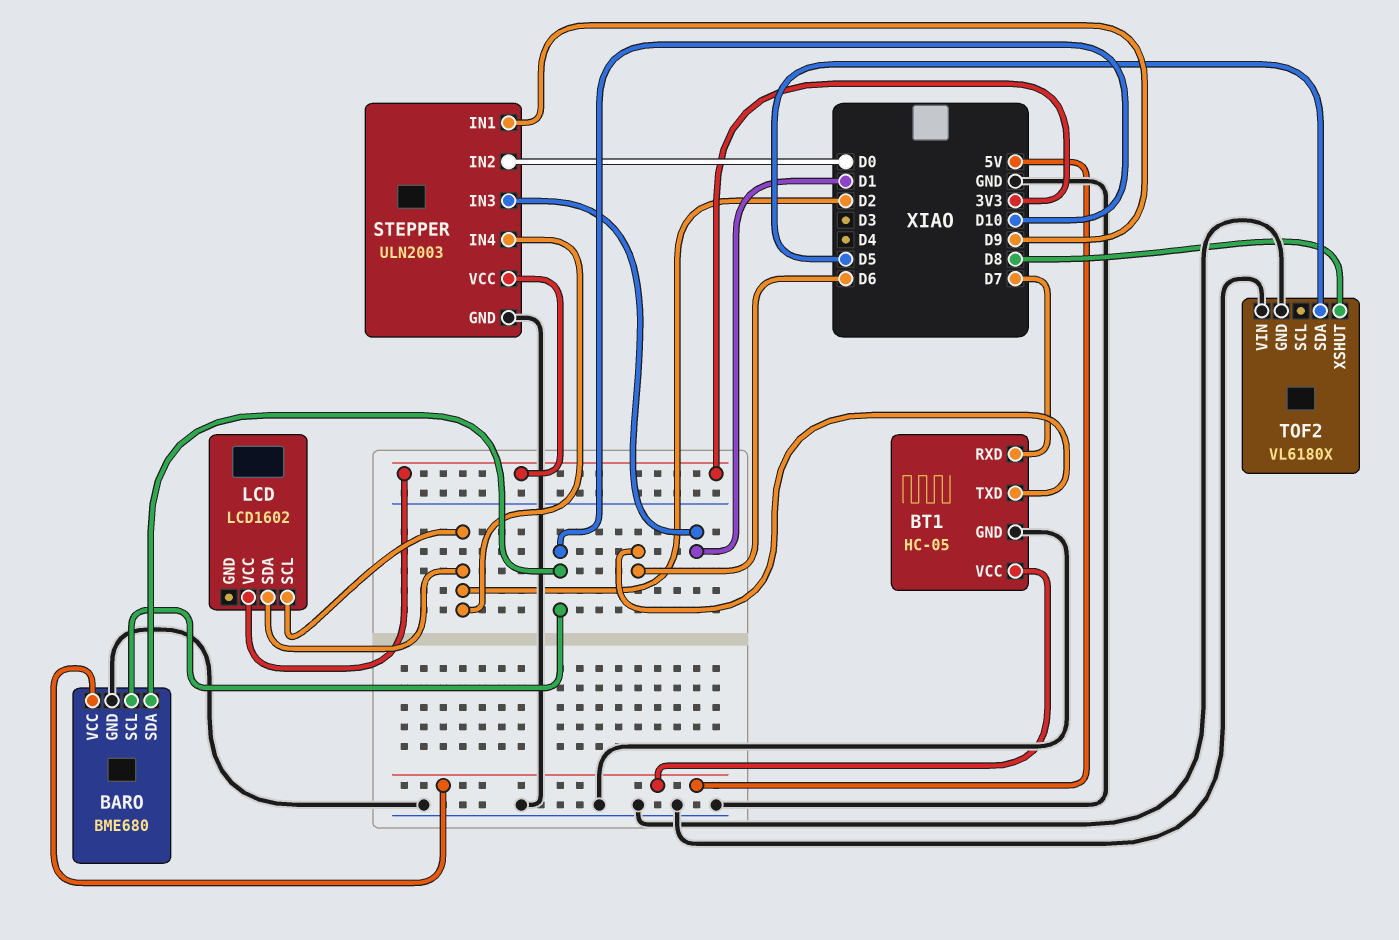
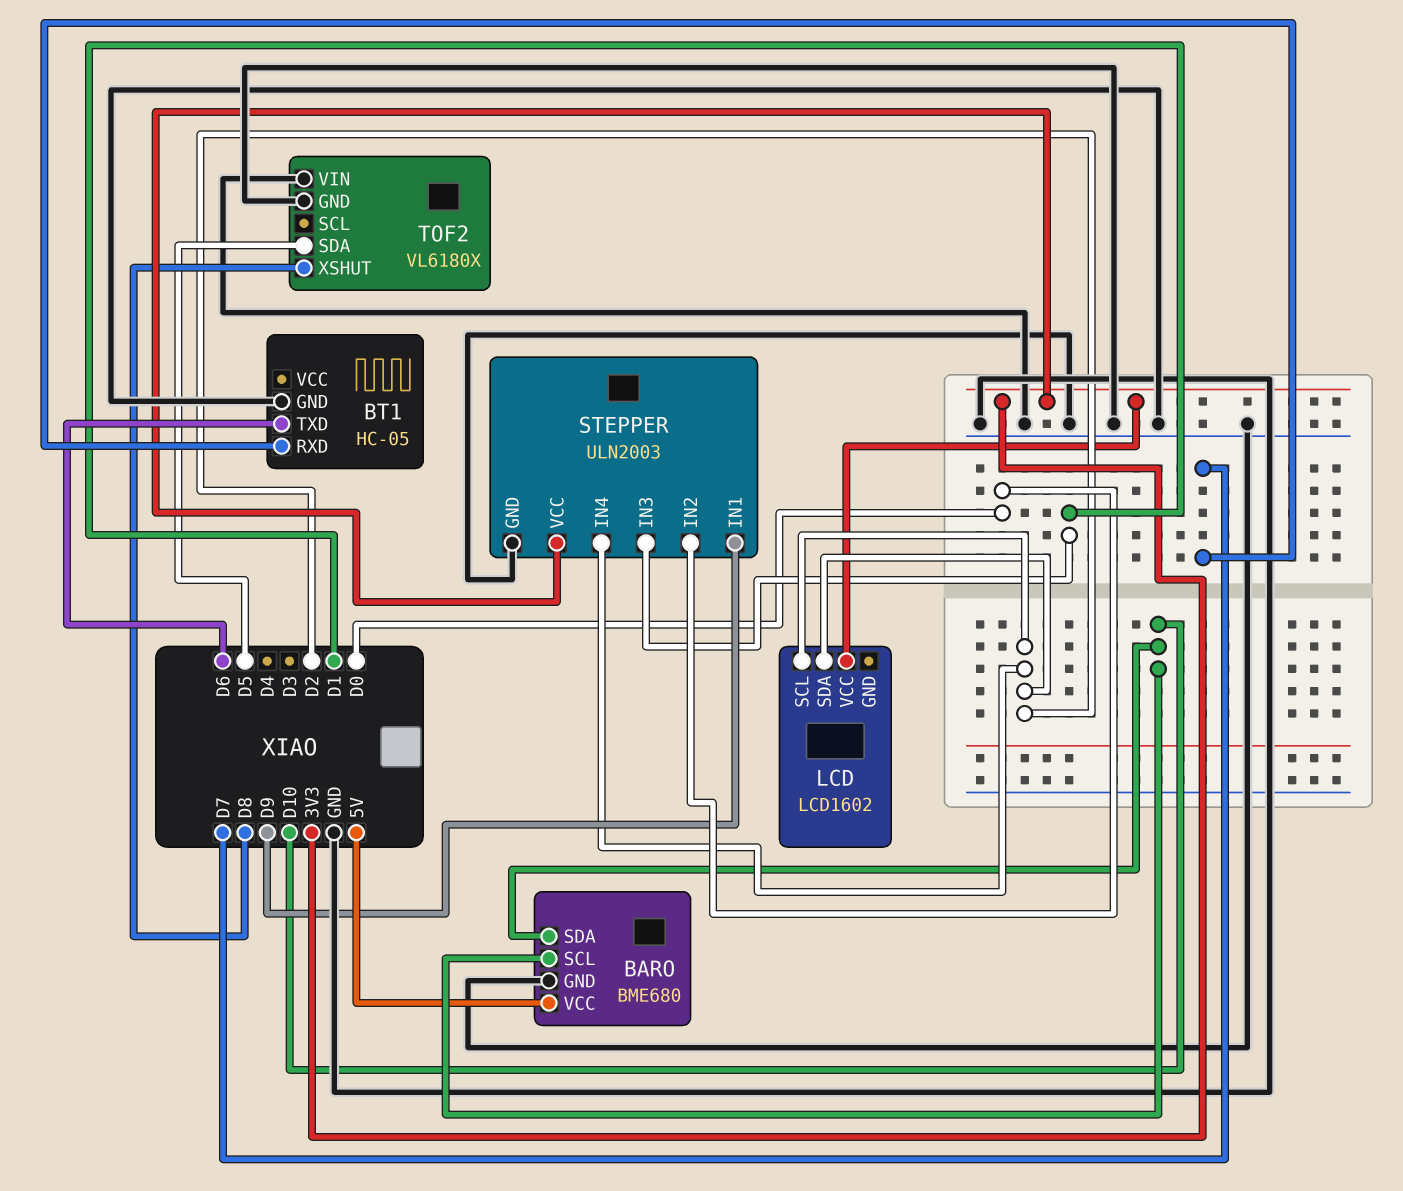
BT1 pin VCC: 5V -> none

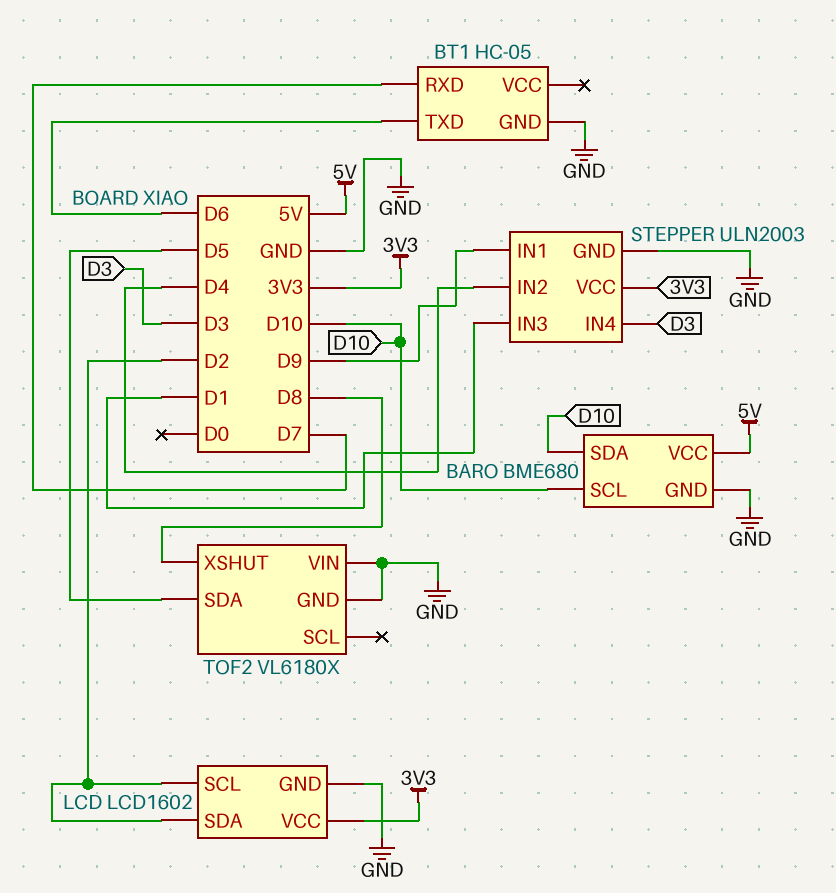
LCD pin GND: none -> GND
STEPPER pin IN2: D0 -> D4
STEPPER pin IN4: D2 -> D3

